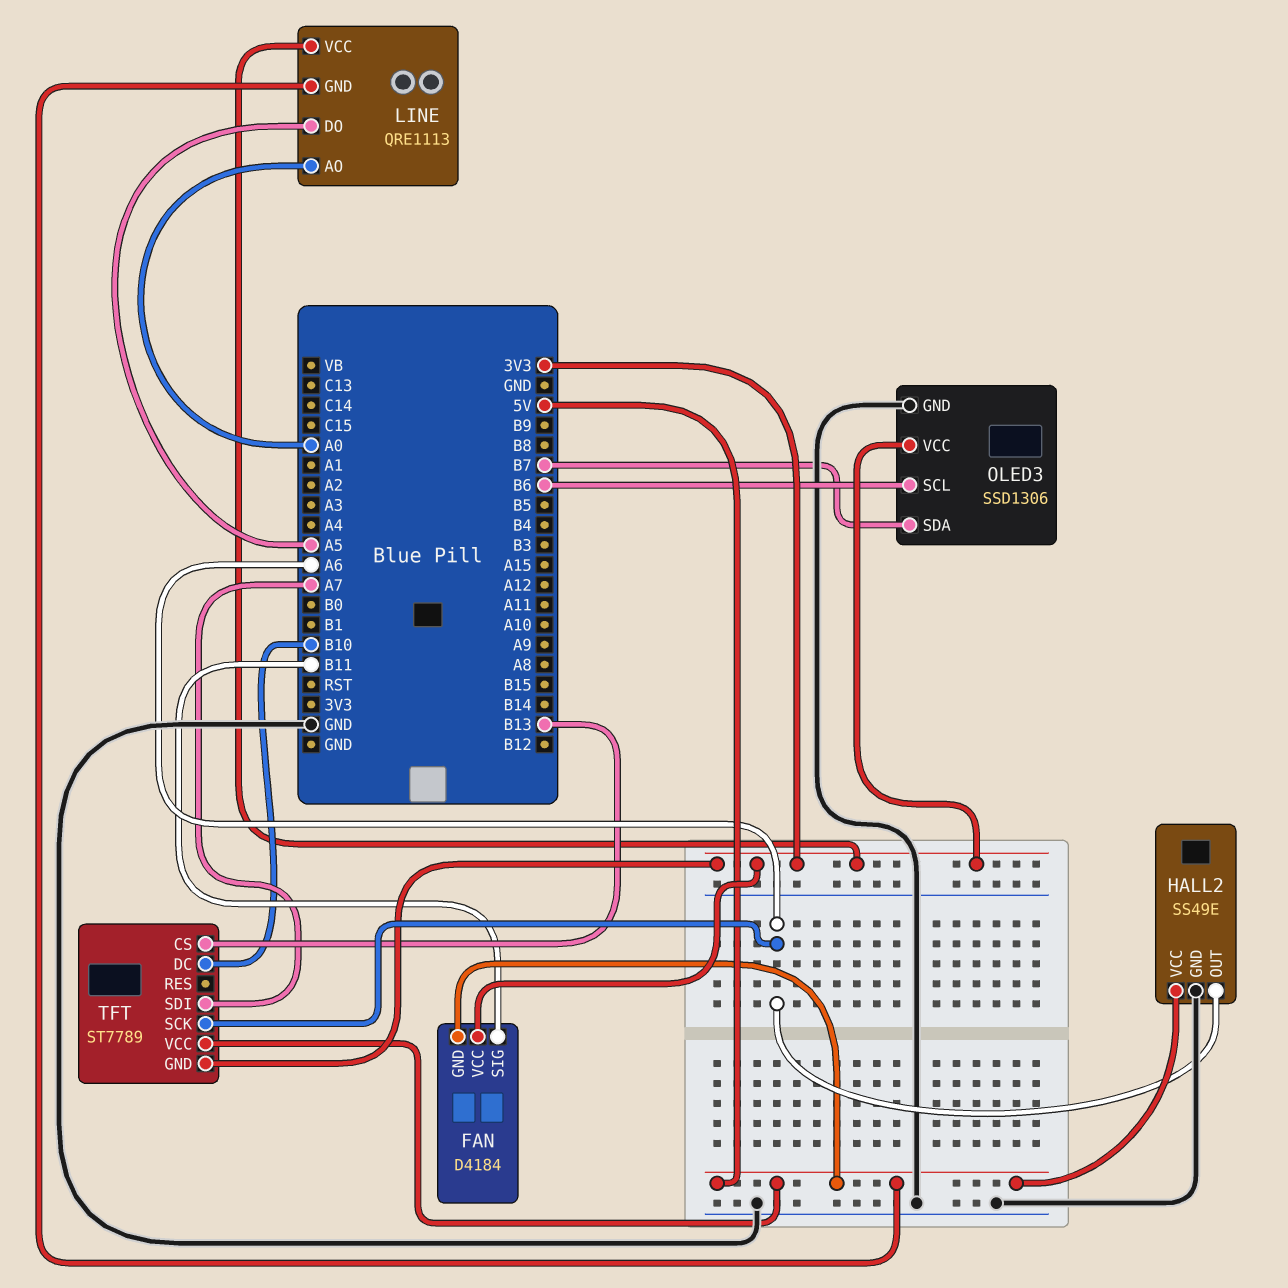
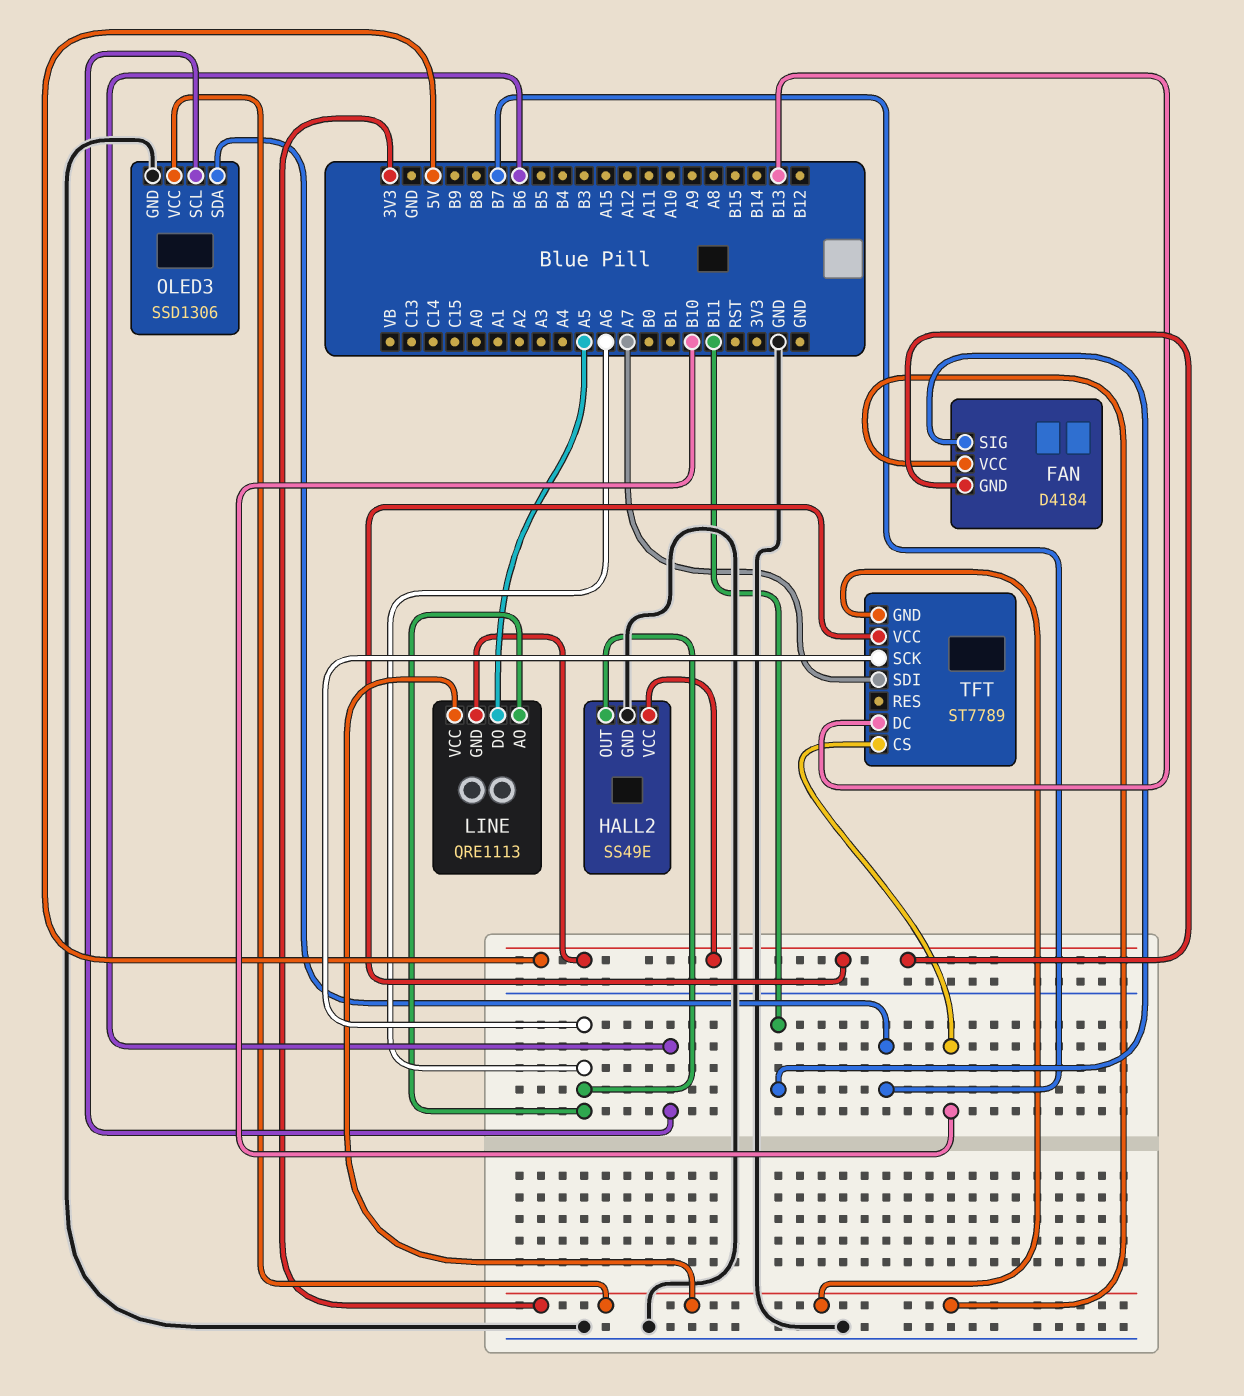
LINE pin AO: A0 -> A6
TFT pin CS: B13 -> B10
TFT pin DC: B10 -> B13

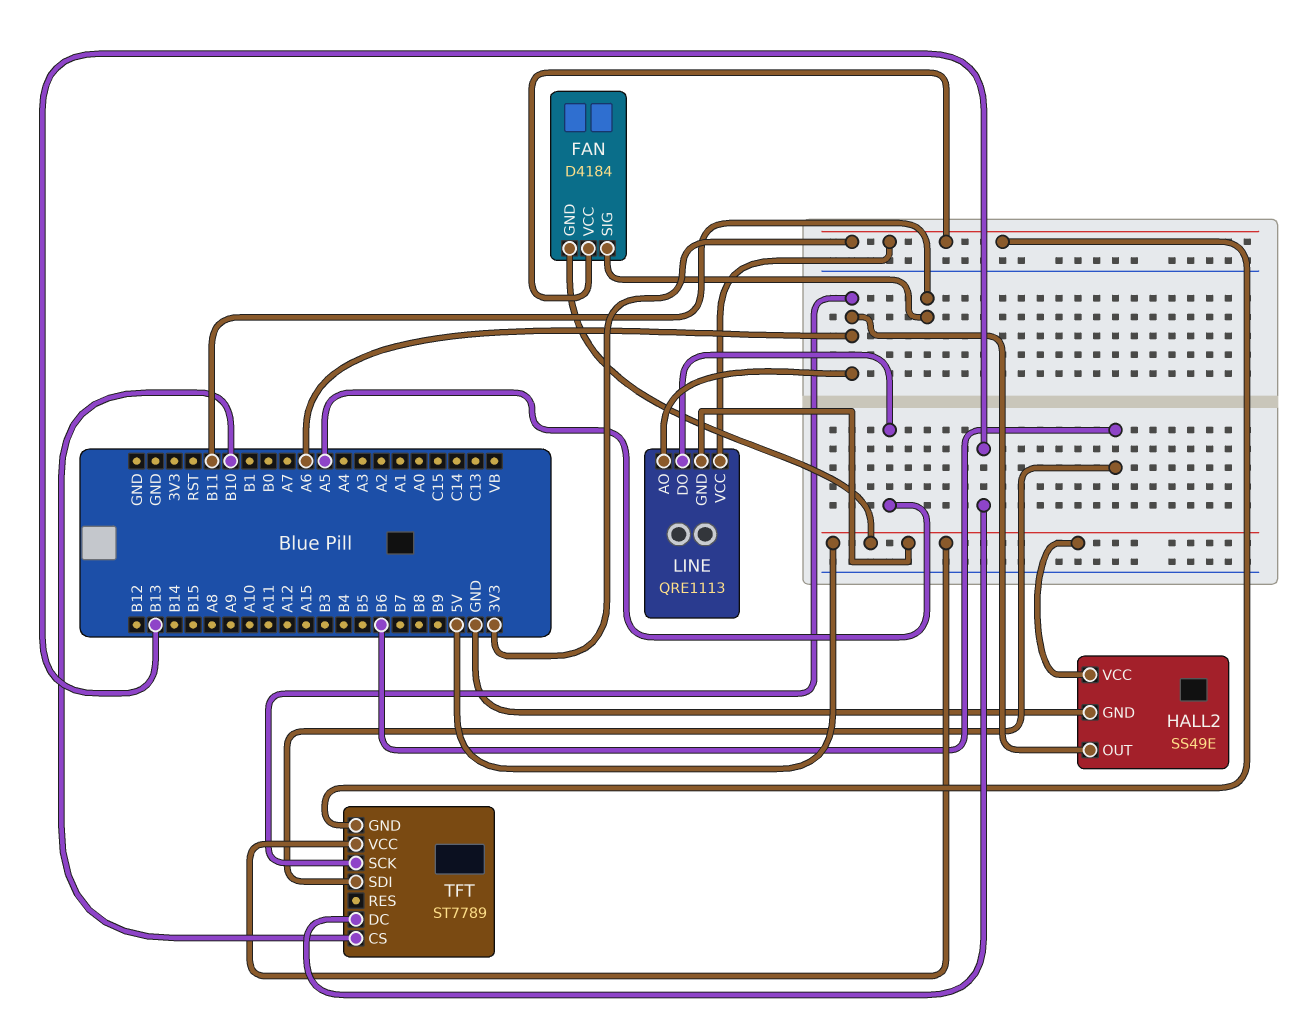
OLED3: SSD1306 -> none
OLED3 pin GND: GND -> none
OLED3 pin SCL: B6 -> none
OLED3 pin SDA: B7 -> none
OLED3 pin VCC: 3V3 -> none
TFT pin SDI: A7 -> B6

